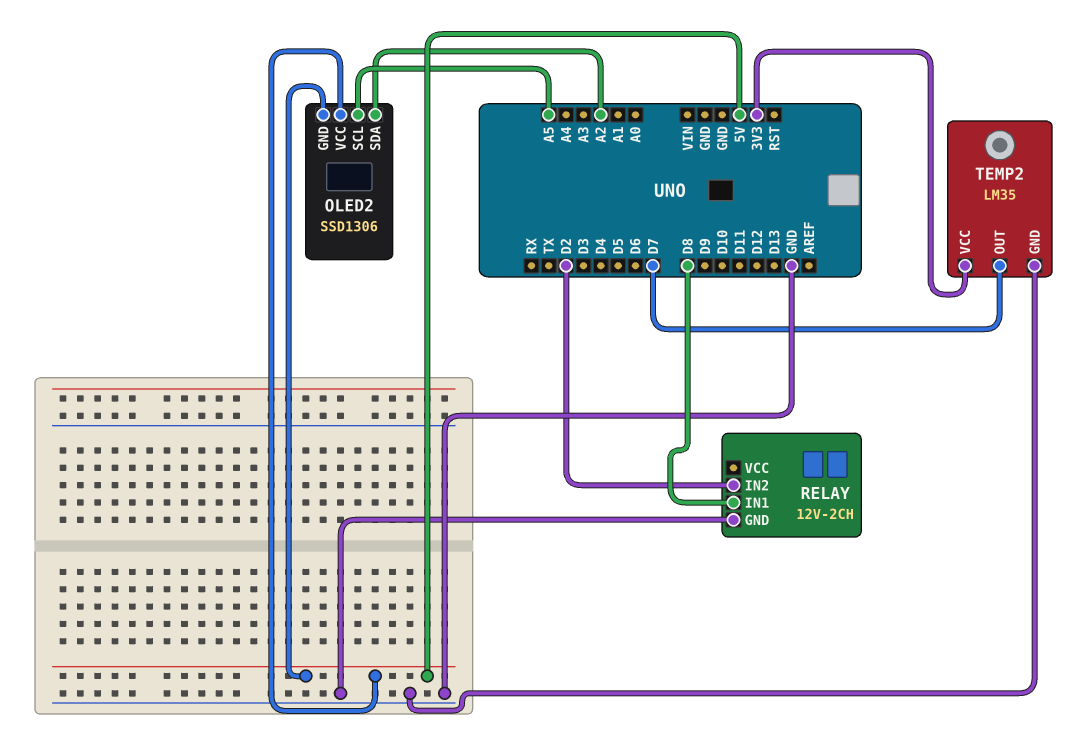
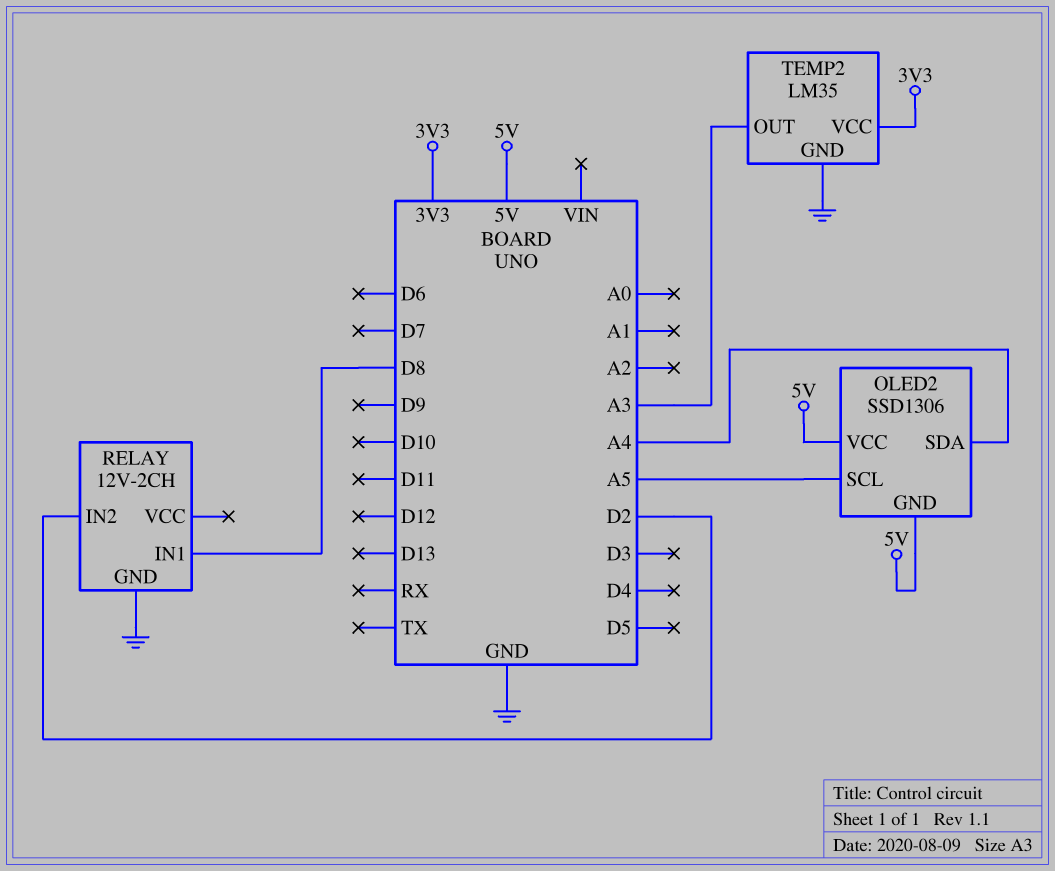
OLED2 pin SDA: A2 -> A4
TEMP2 pin OUT: D7 -> A3

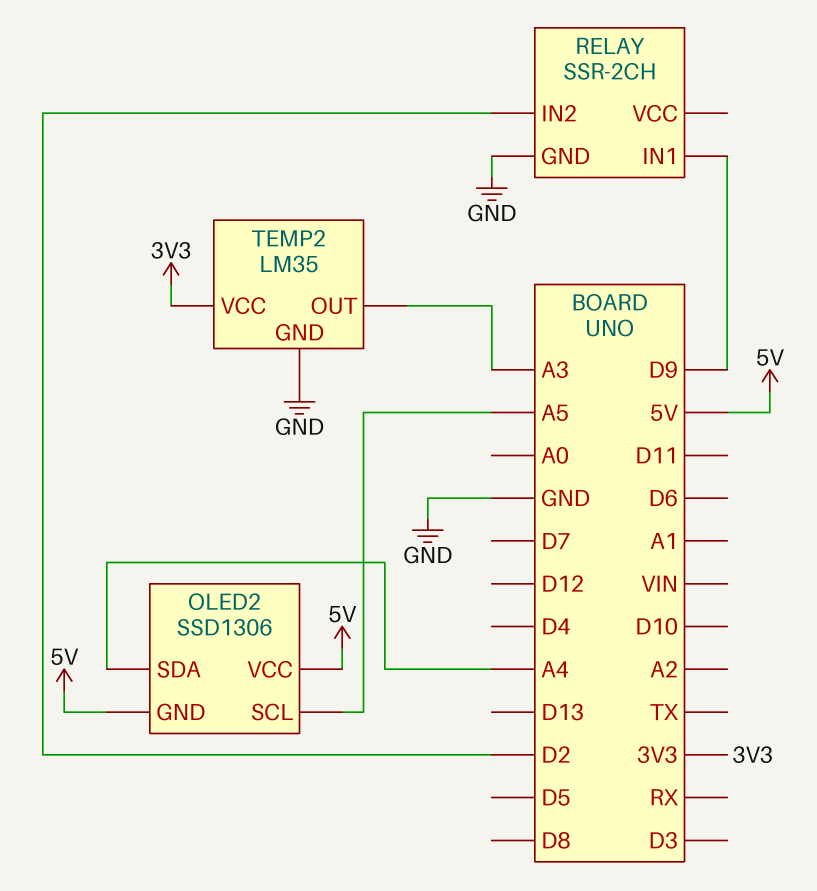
RELAY: 12V-2CH -> SSR-2CH
RELAY pin IN1: D8 -> D9

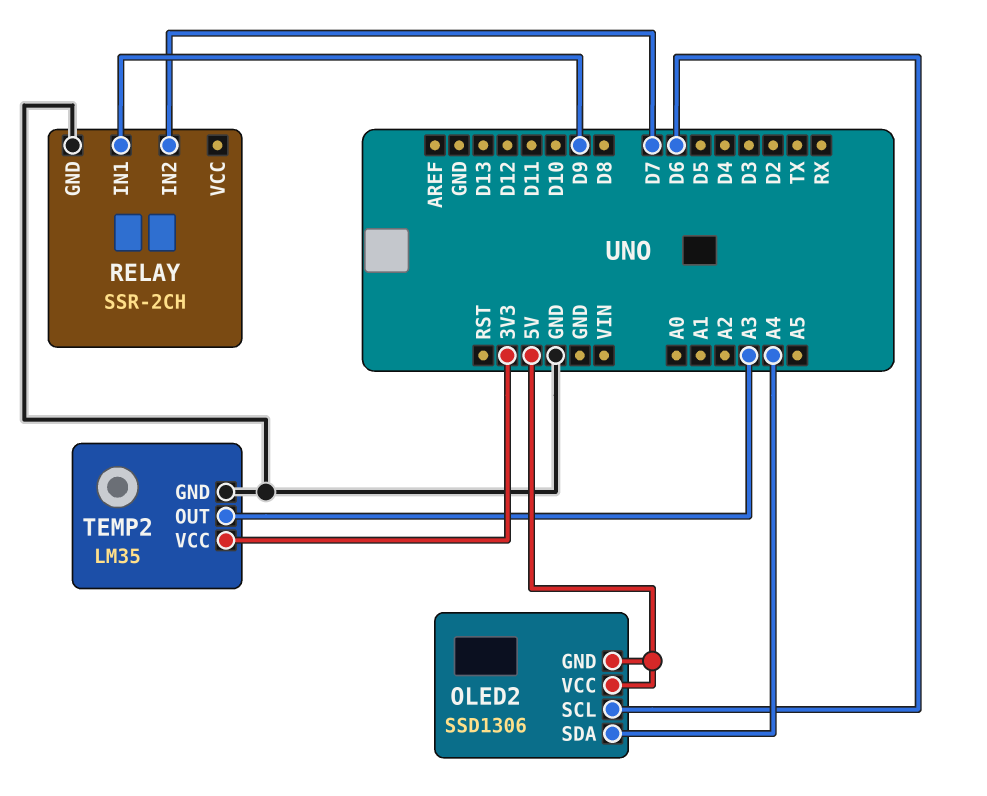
OLED2 pin SCL: A5 -> D6
RELAY pin IN2: D2 -> D7

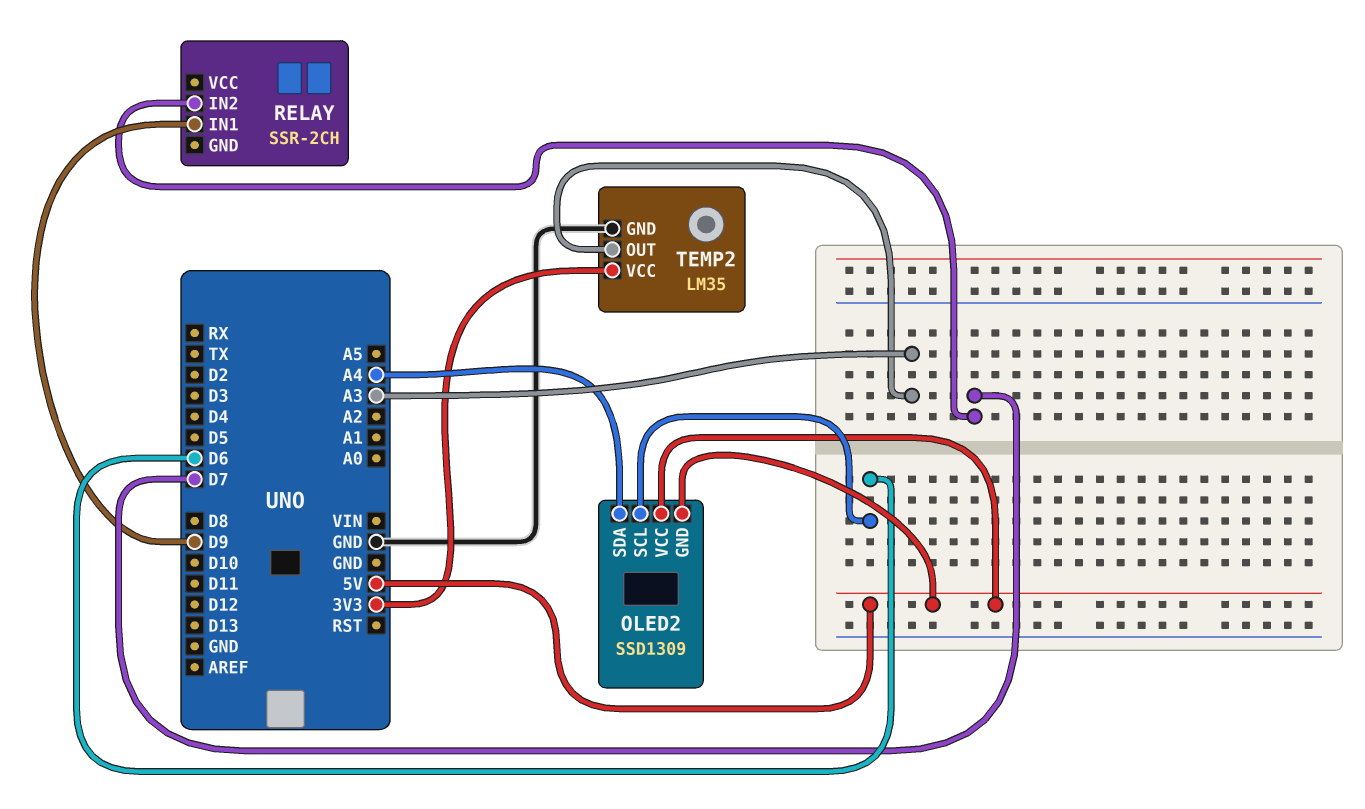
OLED2: SSD1306 -> SSD1309
RELAY pin GND: GND -> none

